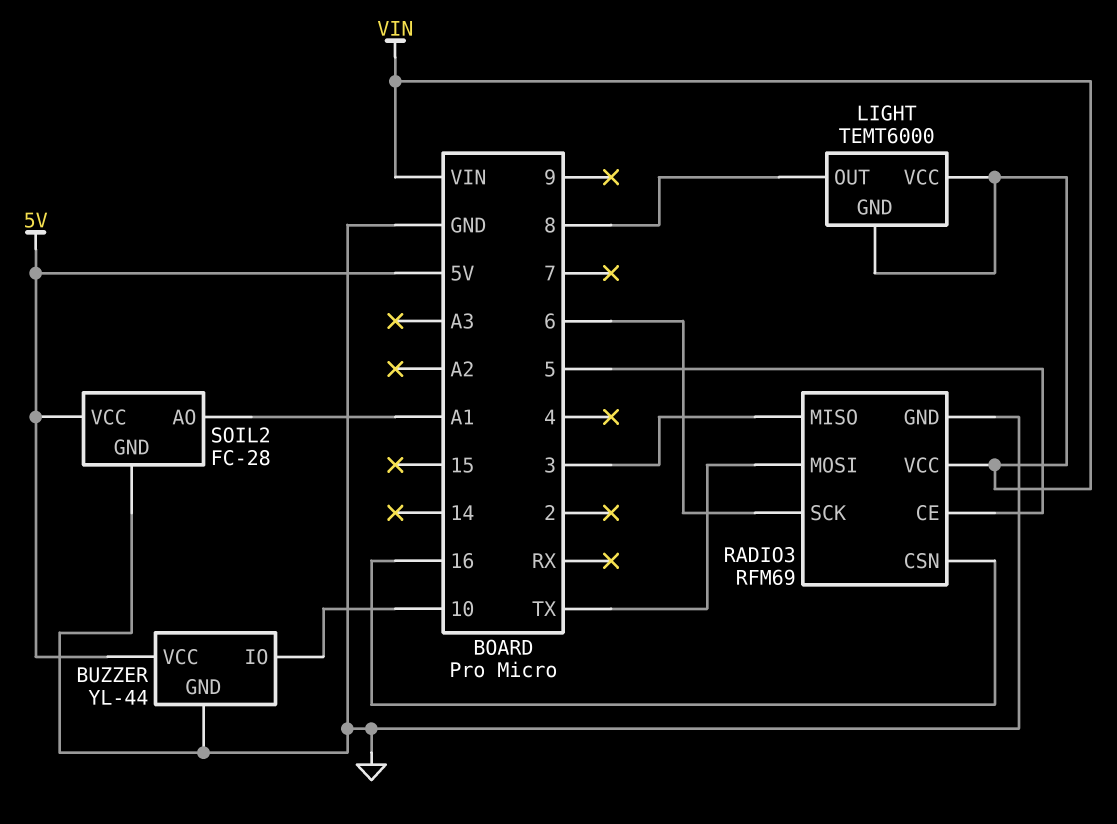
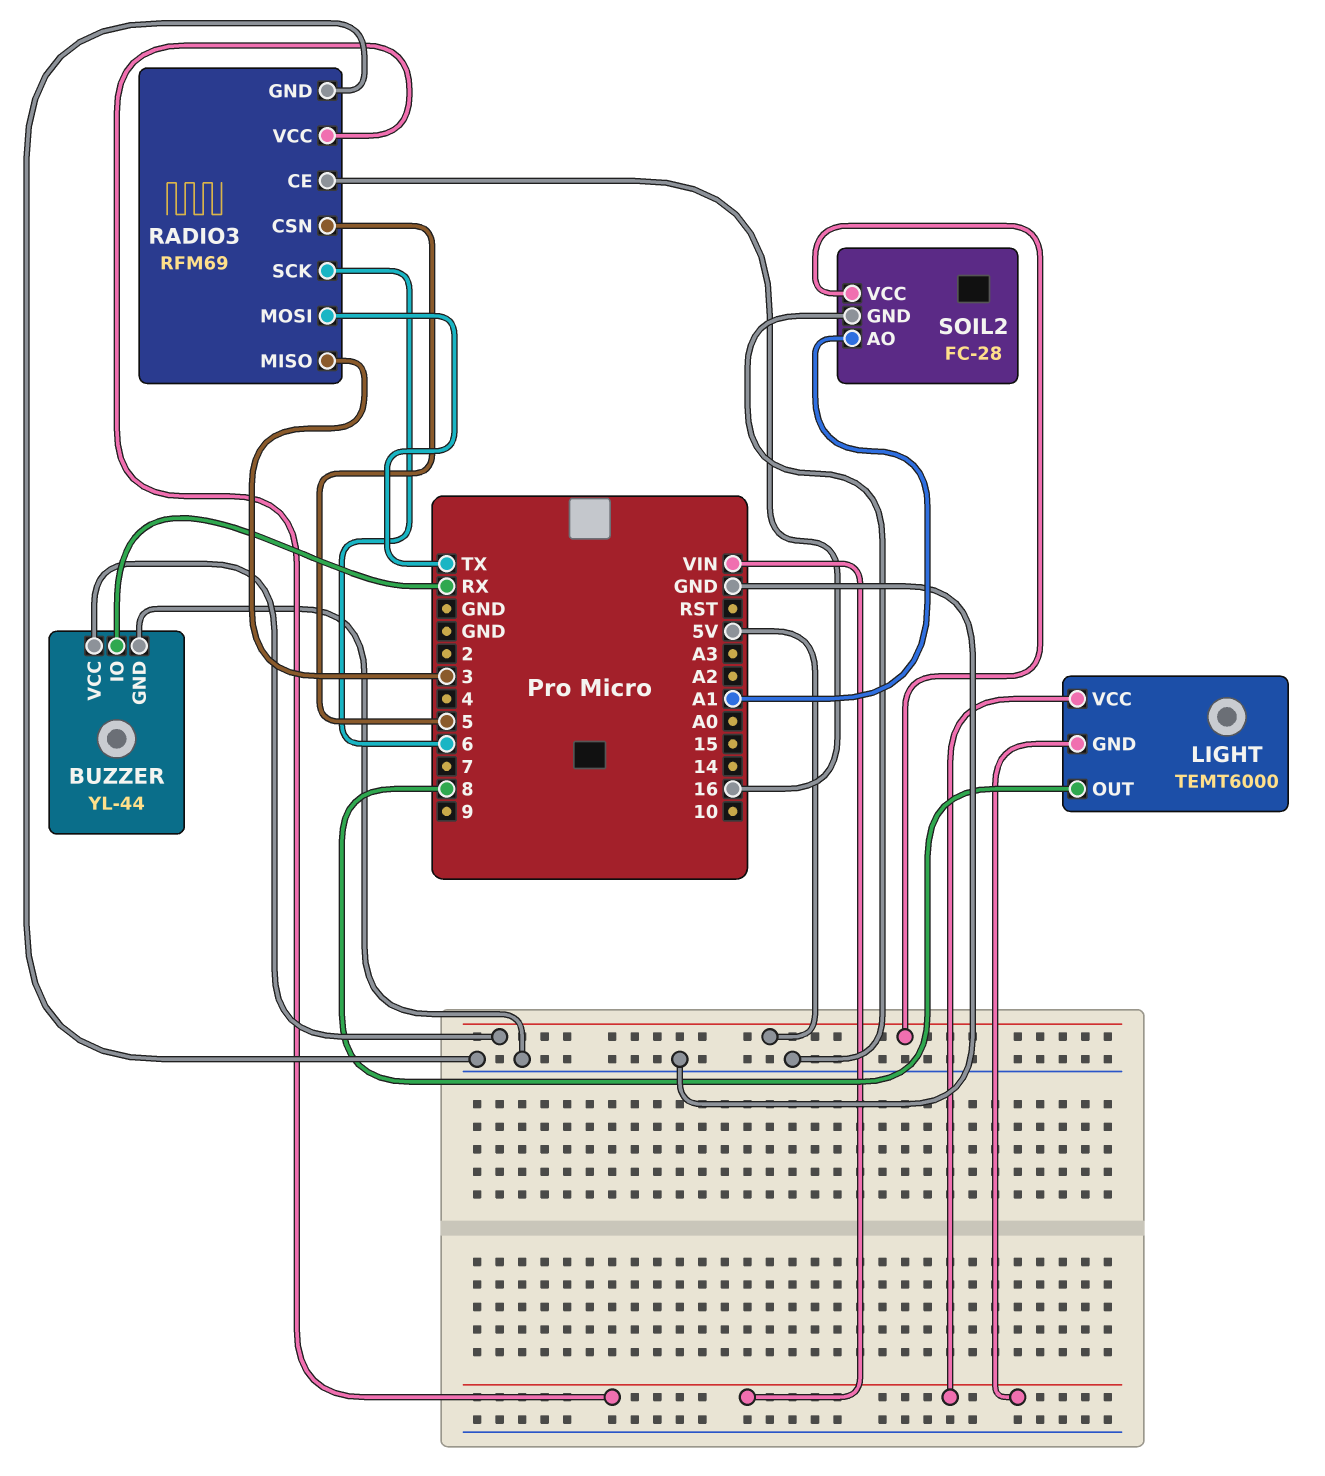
BUZZER pin IO: 10 -> RX
RADIO3 pin CE: 5 -> 16
RADIO3 pin CSN: 16 -> 5

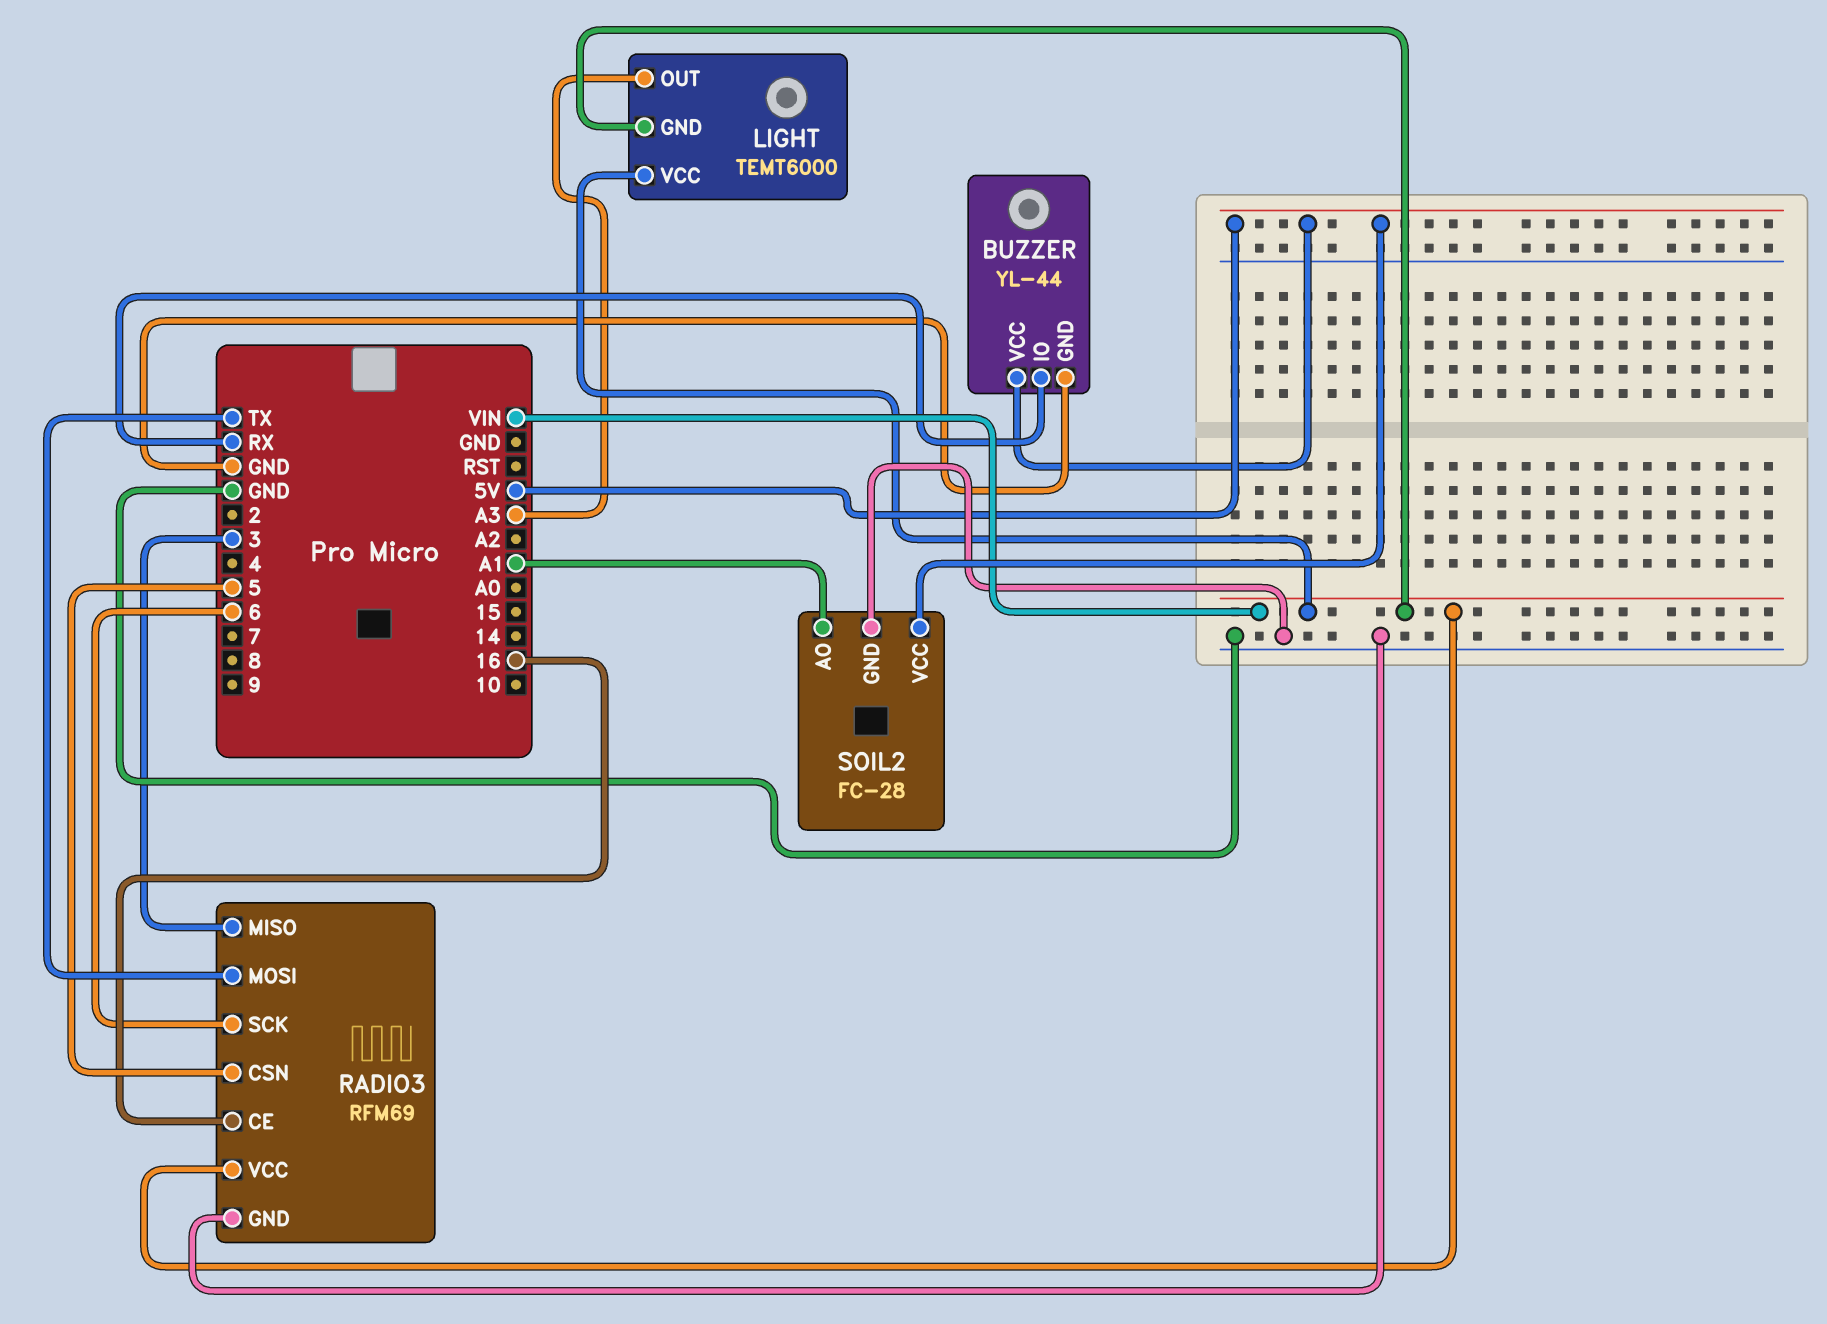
LIGHT pin OUT: 8 -> A3

